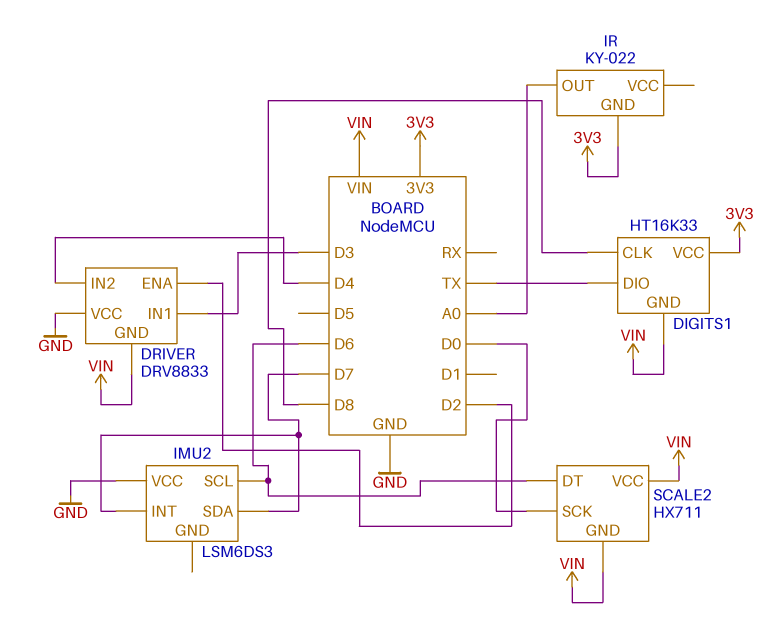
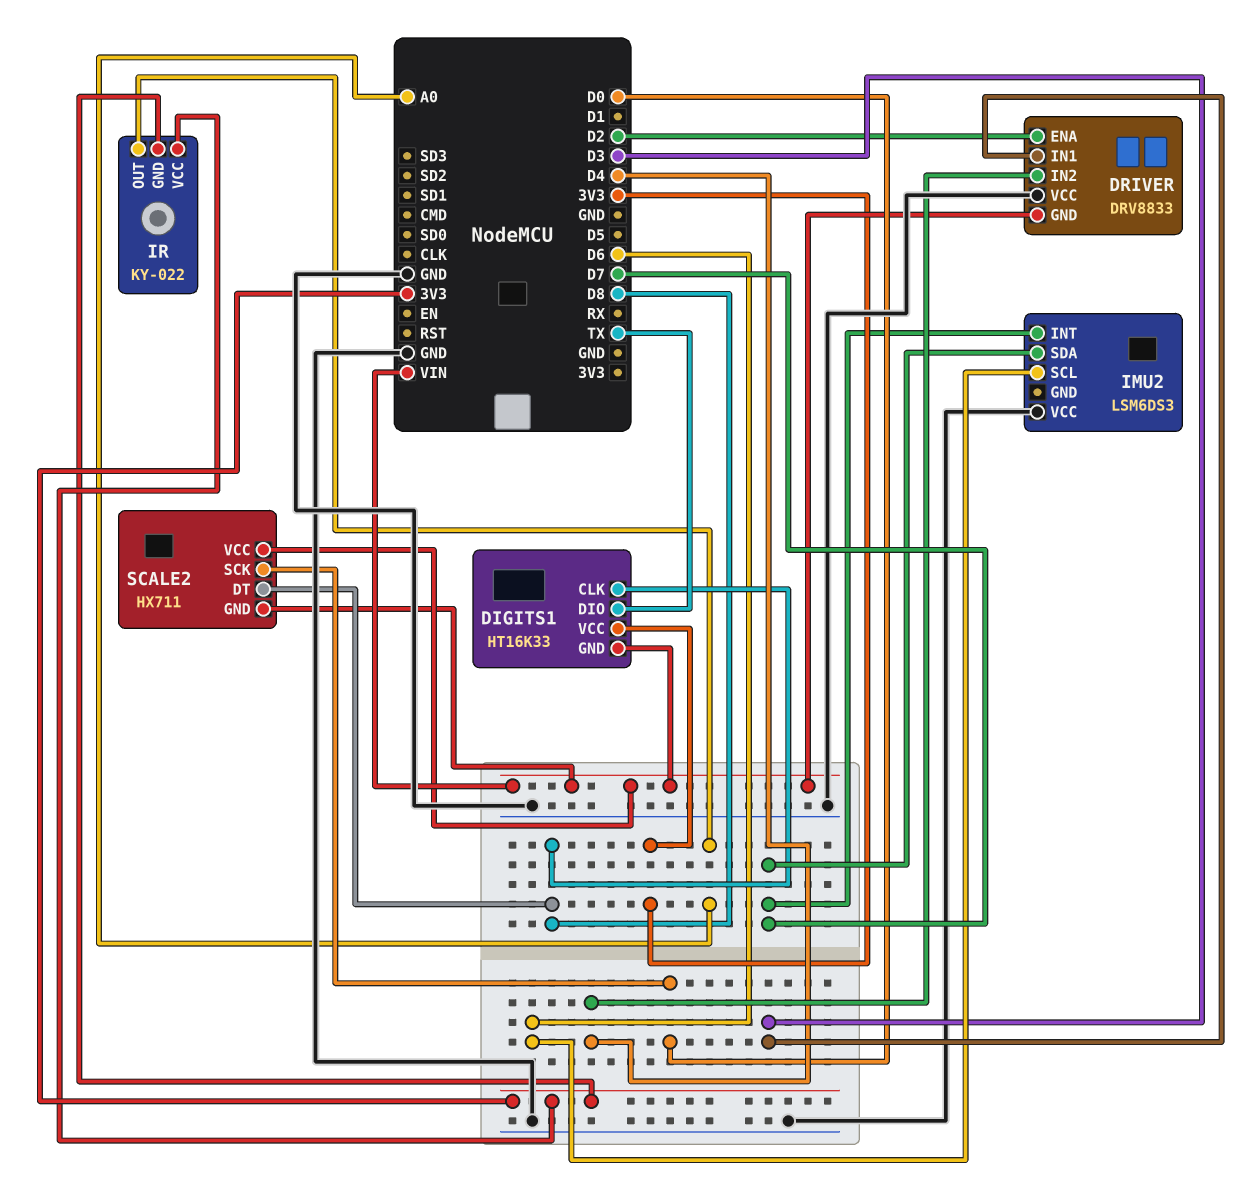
IR pin VCC: none -> 3V3
SCALE2 pin DT: D6 -> D8

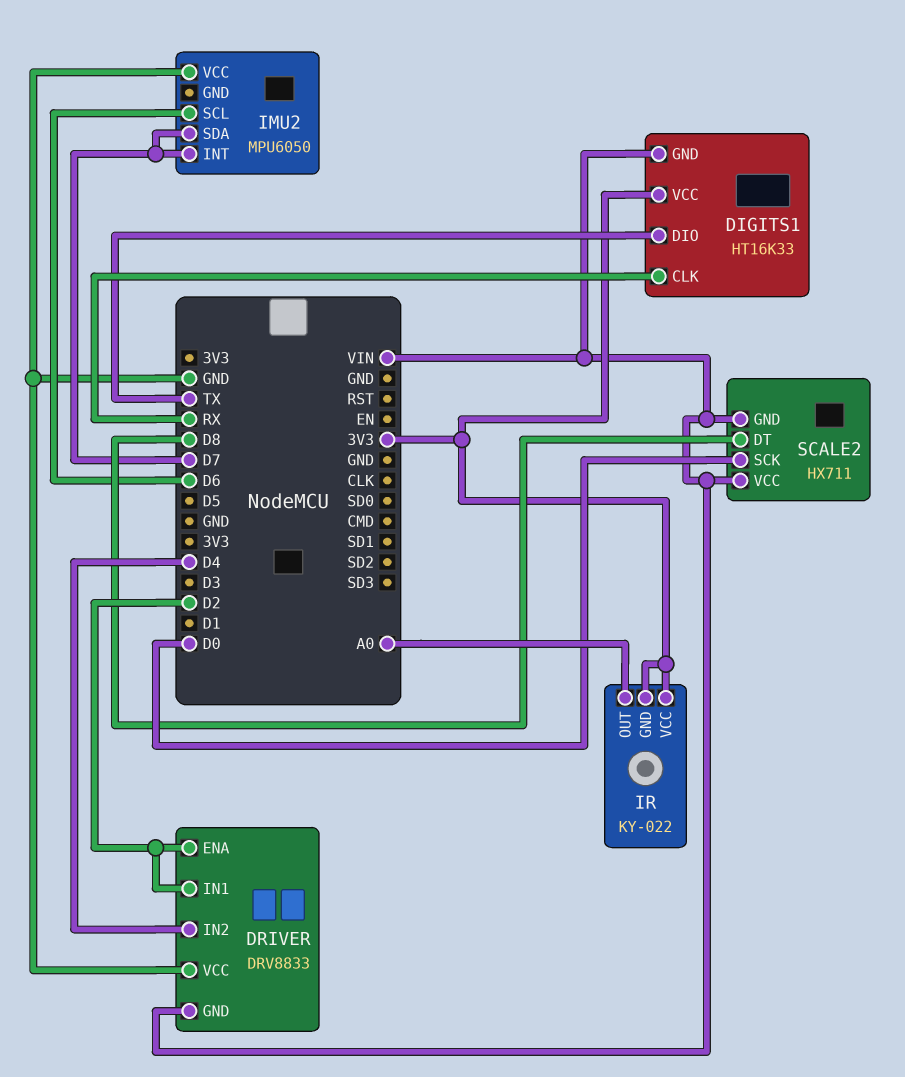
DIGITS1 pin CLK: D8 -> RX
DRIVER pin IN1: D3 -> D2
IMU2: LSM6DS3 -> MPU6050

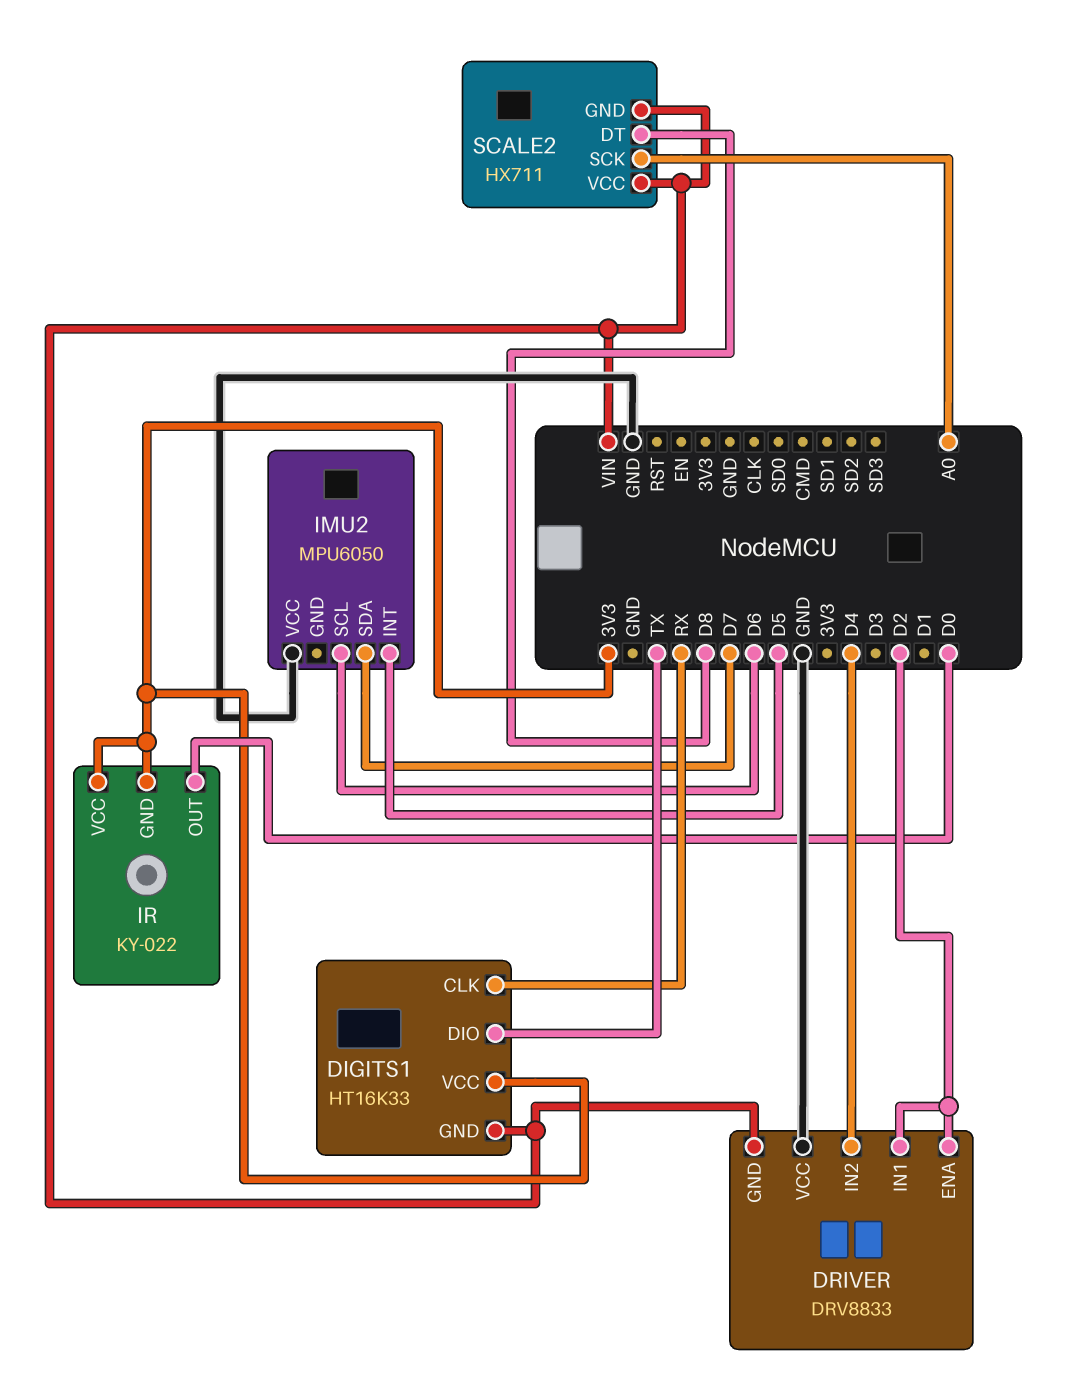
IMU2 pin INT: D7 -> D5
IR pin OUT: A0 -> D0
SCALE2 pin SCK: D0 -> A0

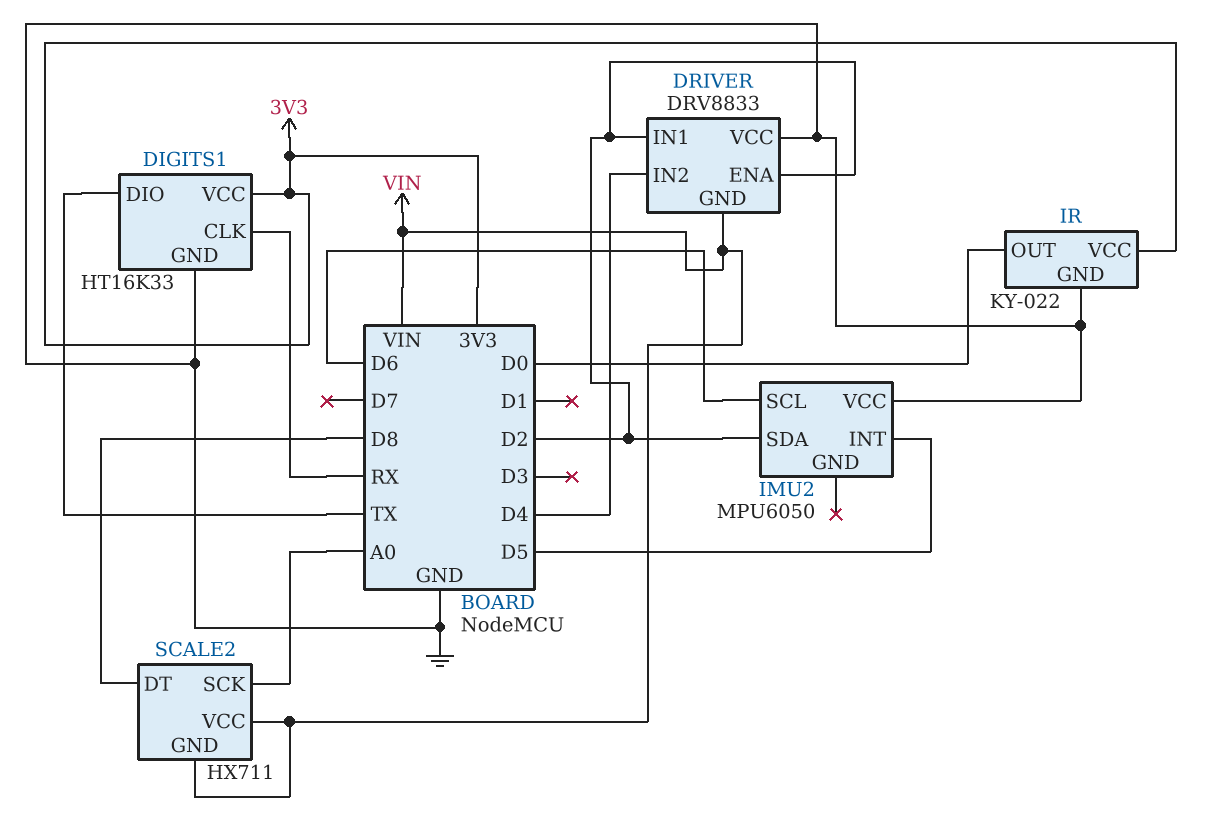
DIGITS1 pin GND: VIN -> GND
IMU2 pin SDA: D7 -> D2
IR pin GND: 3V3 -> GND

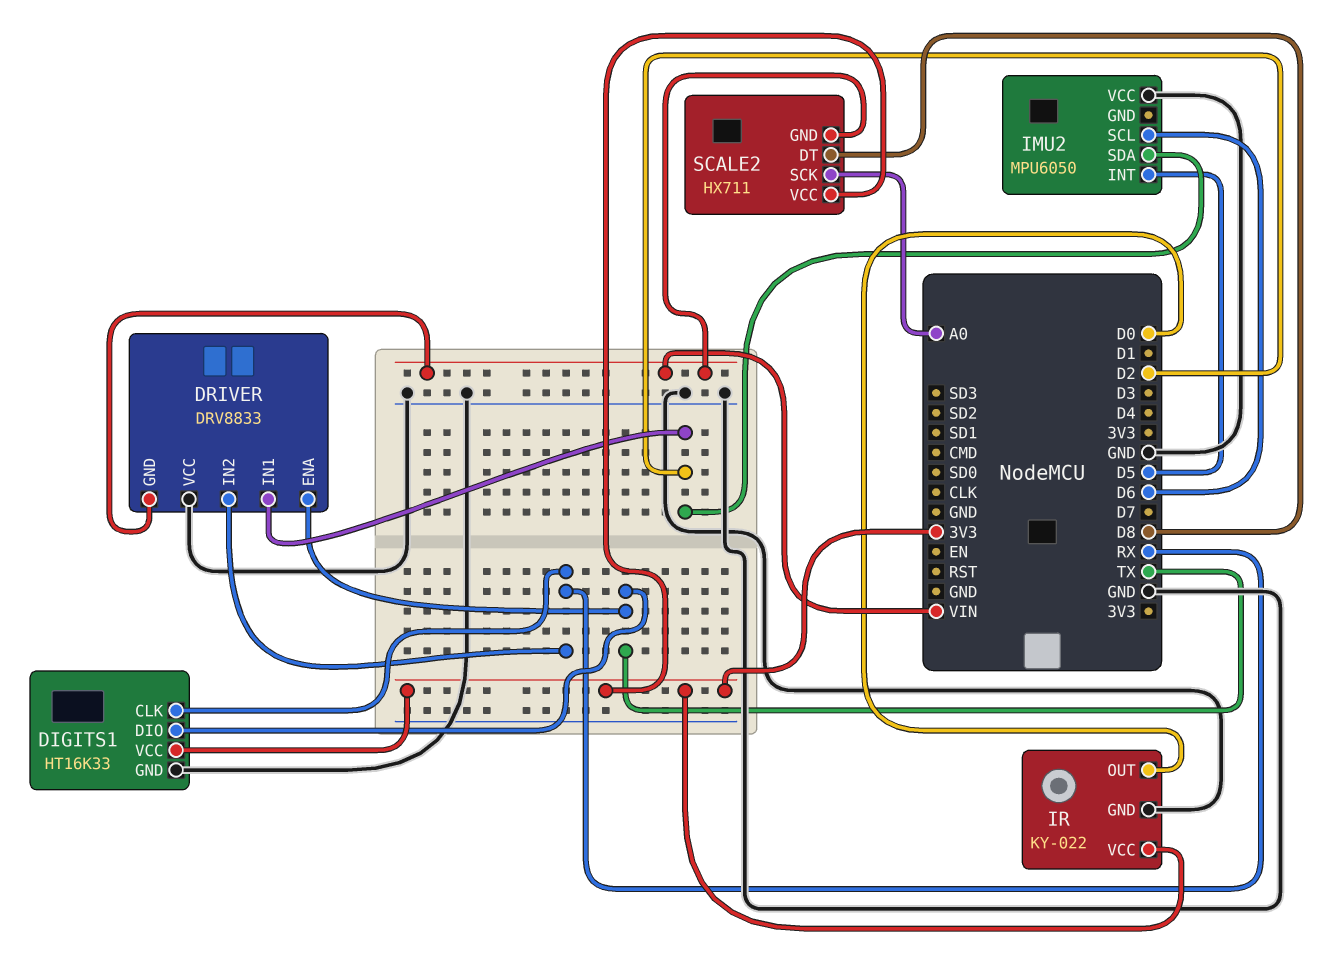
DRIVER pin ENA: D2 -> TX
DRIVER pin IN2: D4 -> RX
SCALE2 pin VCC: VIN -> 3V3

